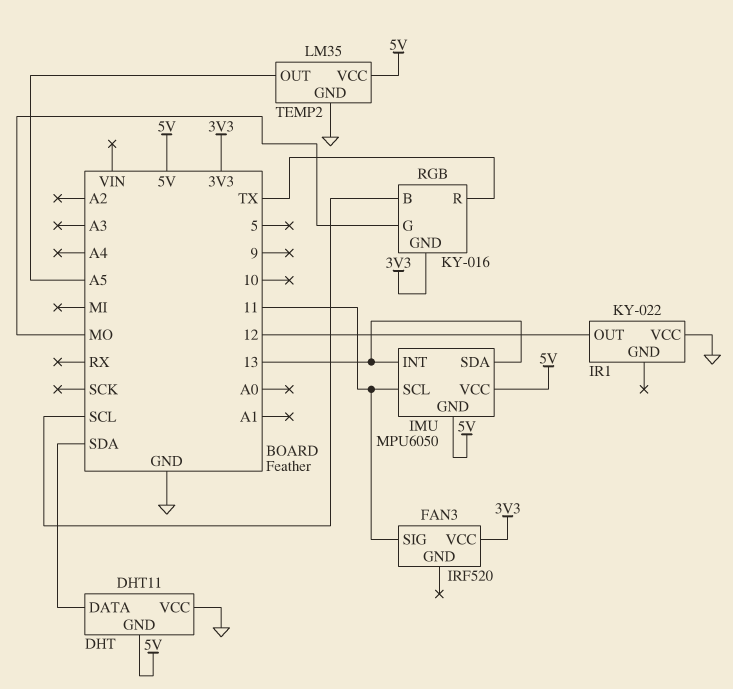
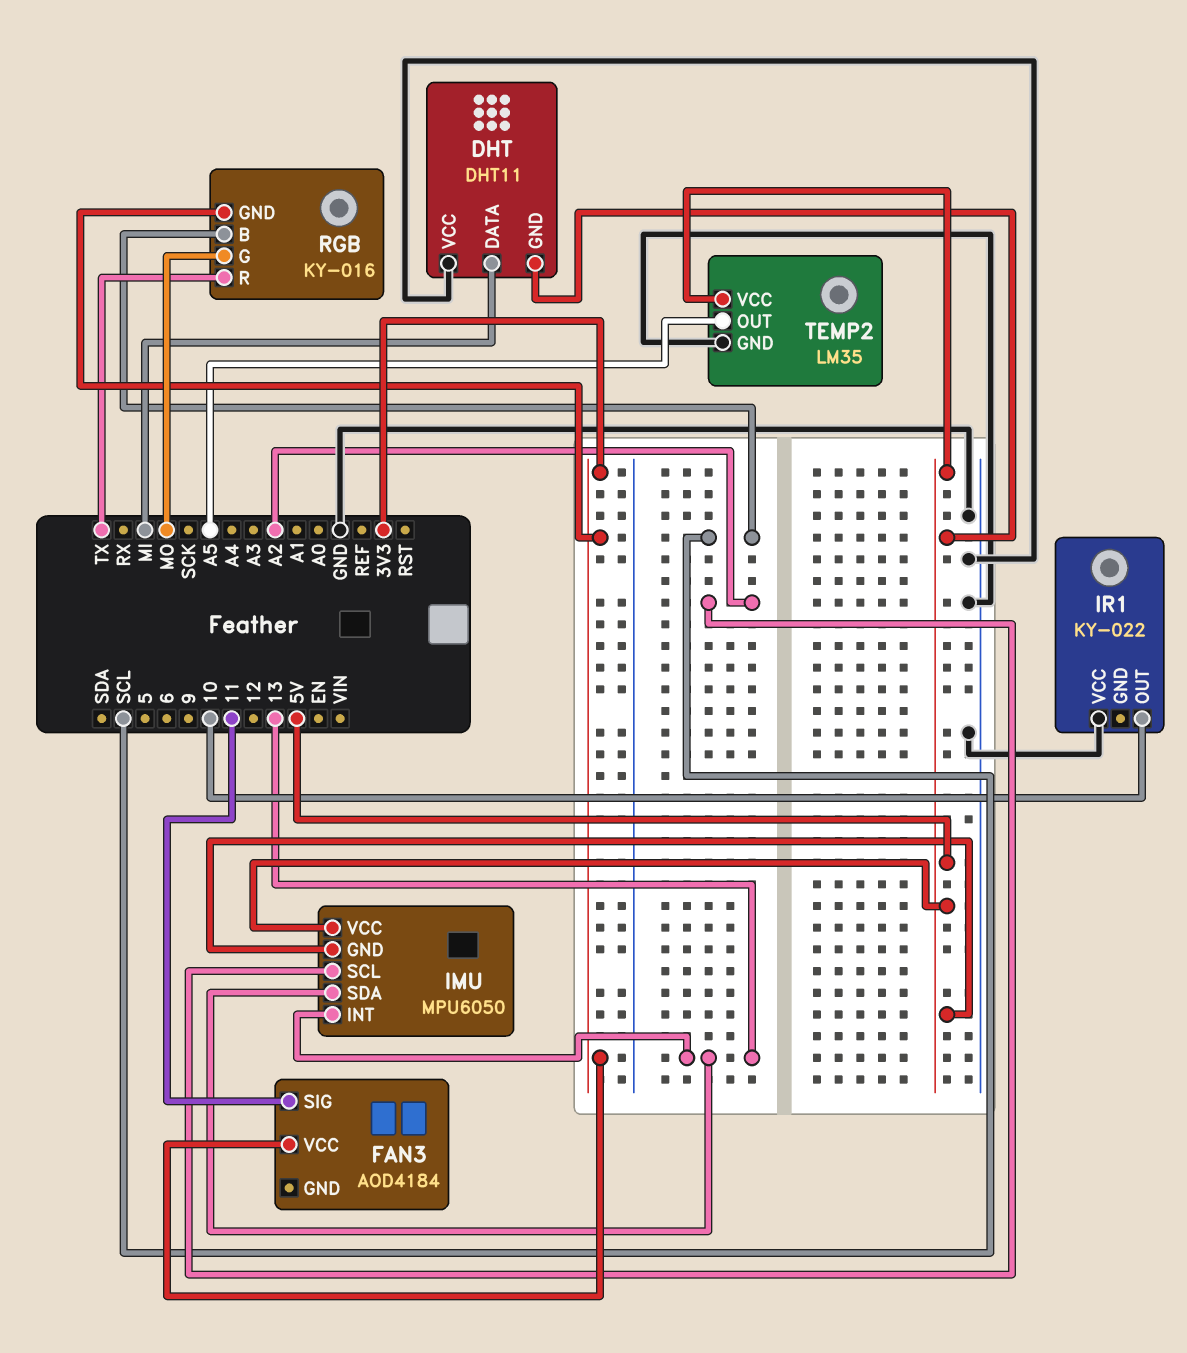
DHT pin DATA: SDA -> MI
FAN3: IRF520 -> AOD4184
IMU pin SCL: 11 -> A2
IR1 pin OUT: 12 -> 10

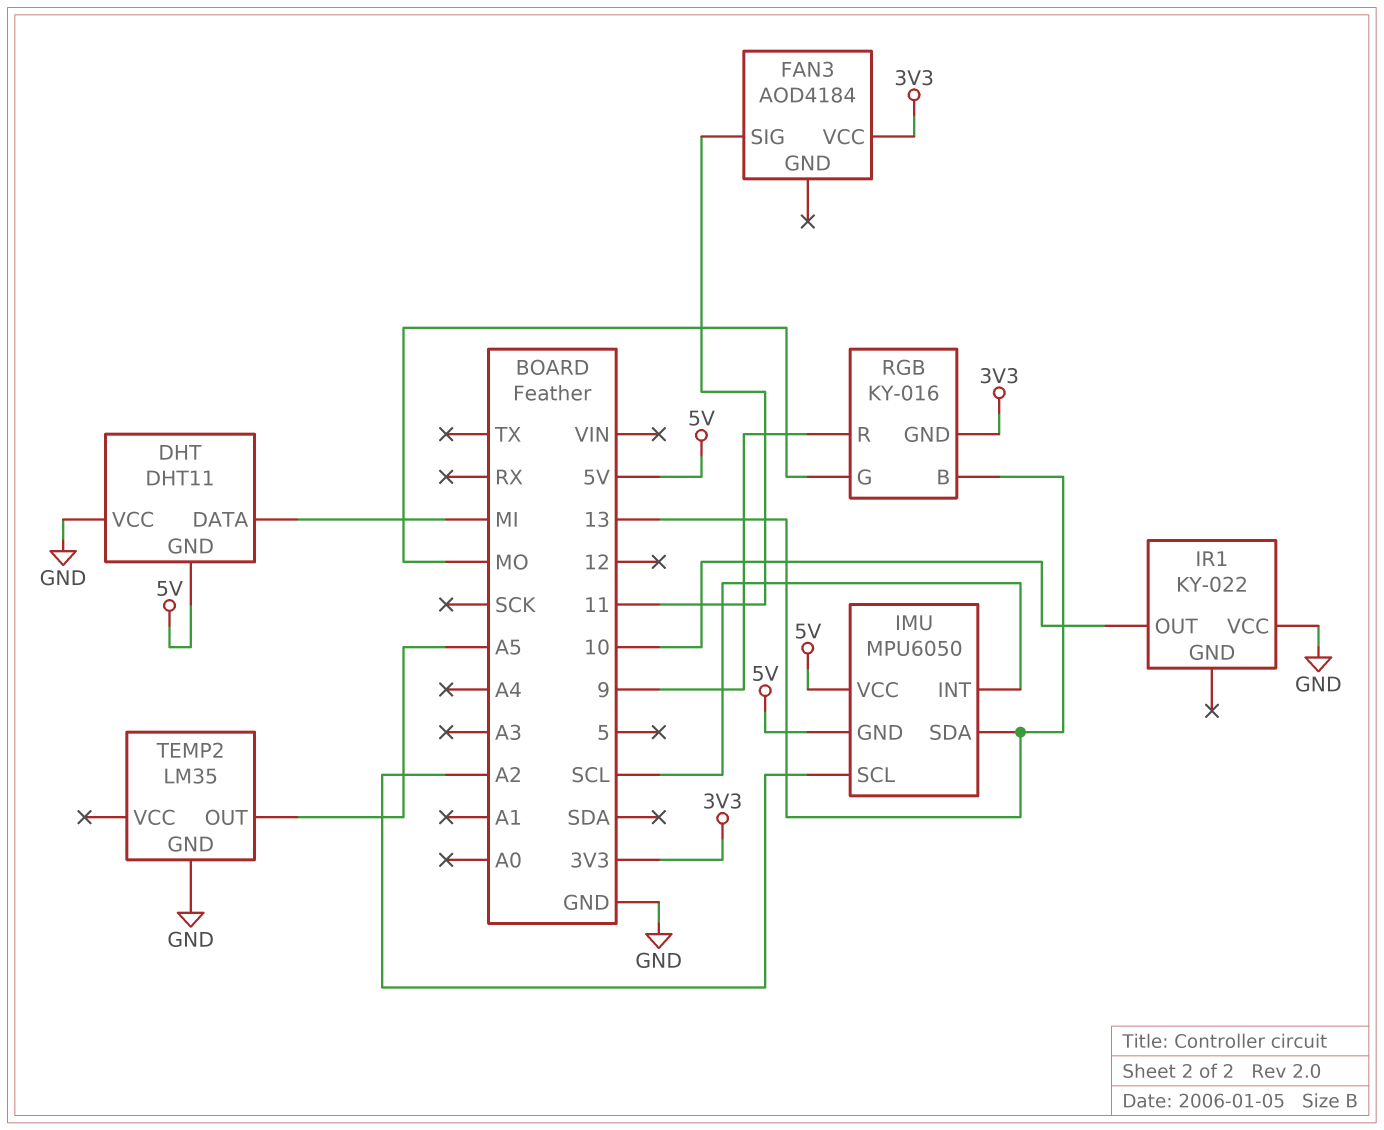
IMU pin INT: 13 -> SCL
RGB pin B: SCL -> 13
RGB pin R: TX -> 9
TEMP2 pin VCC: 5V -> none

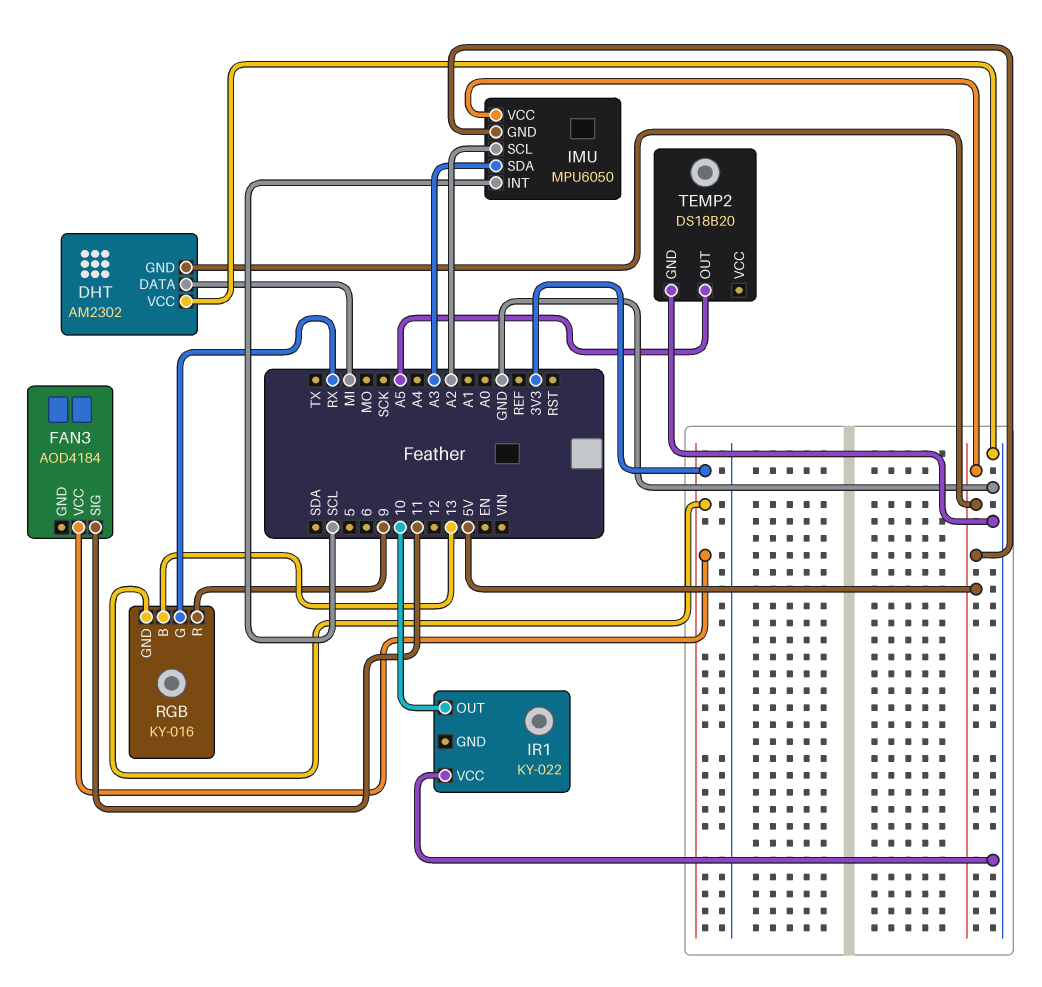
DHT: DHT11 -> AM2302
IMU pin SDA: 13 -> A3
RGB pin G: MO -> RX
TEMP2: LM35 -> DS18B20

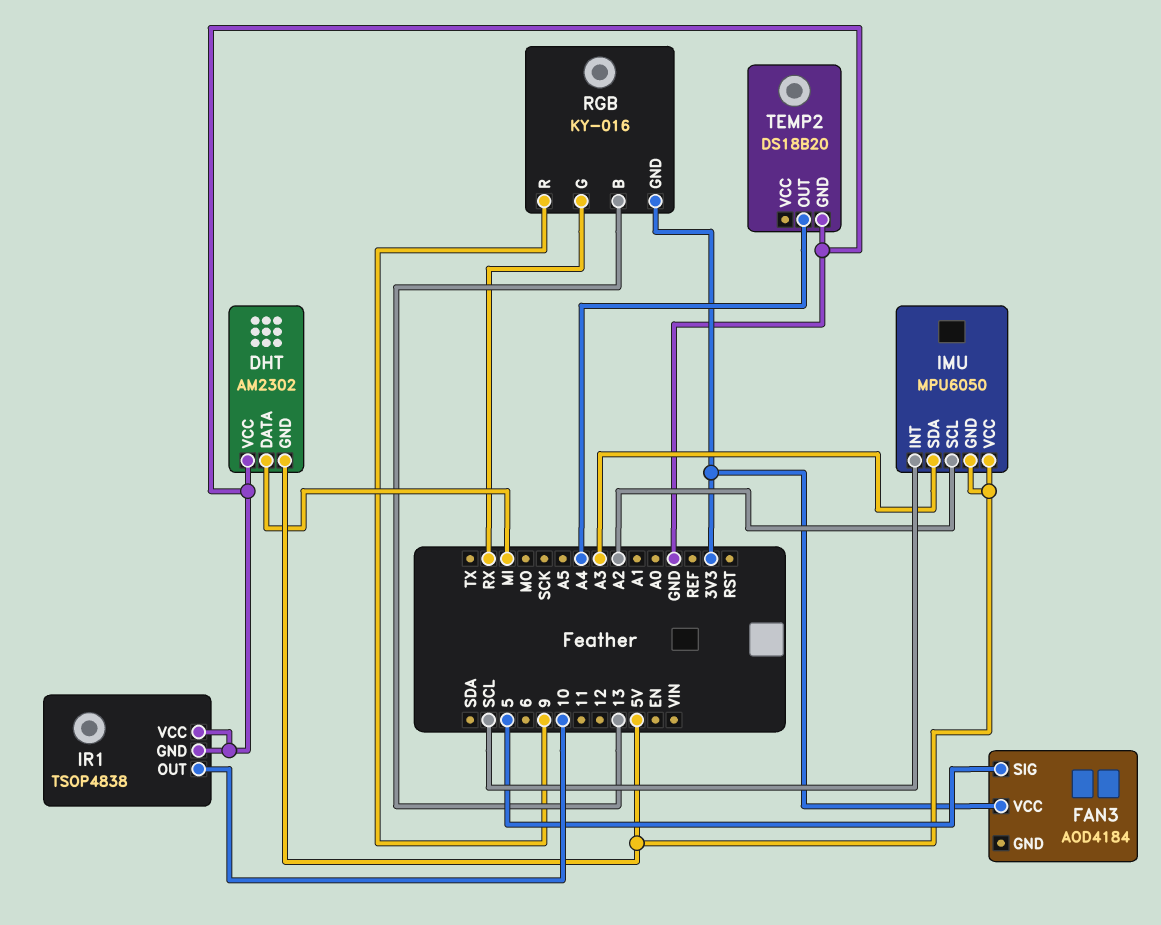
FAN3 pin SIG: 11 -> 5
IR1: KY-022 -> TSOP4838
IR1 pin GND: none -> GND
TEMP2 pin OUT: A5 -> A4

